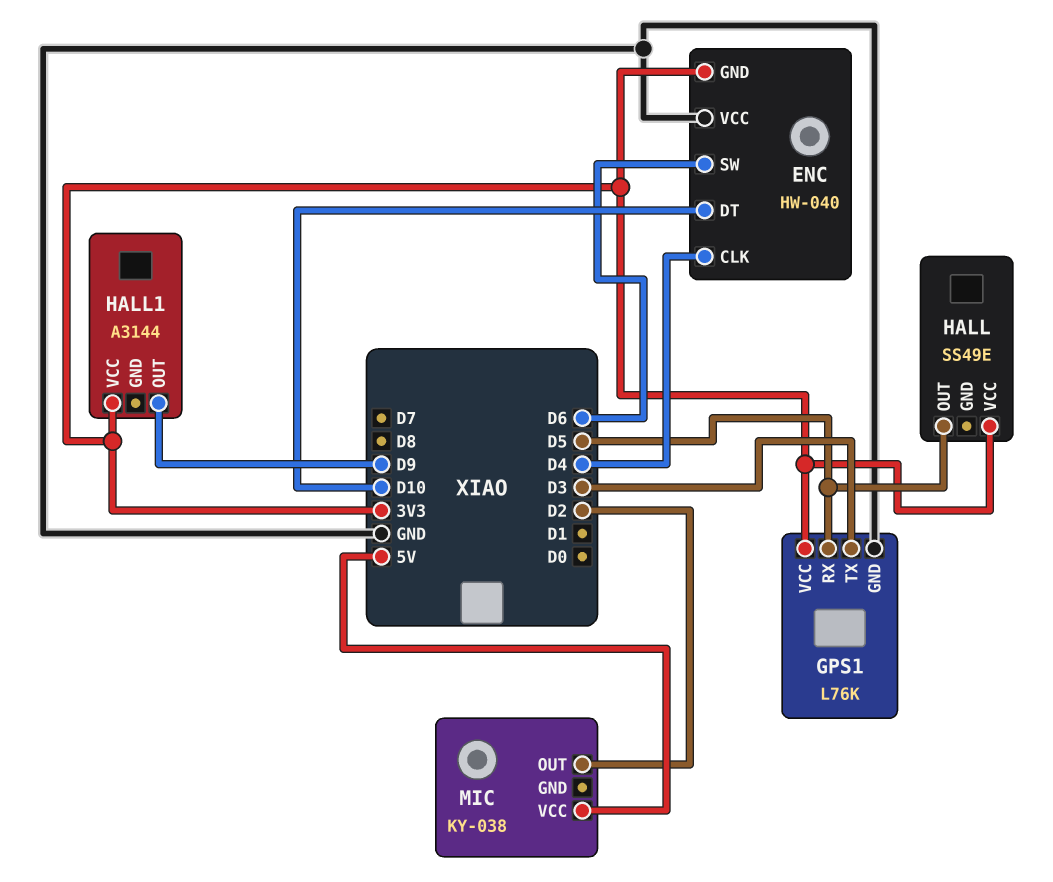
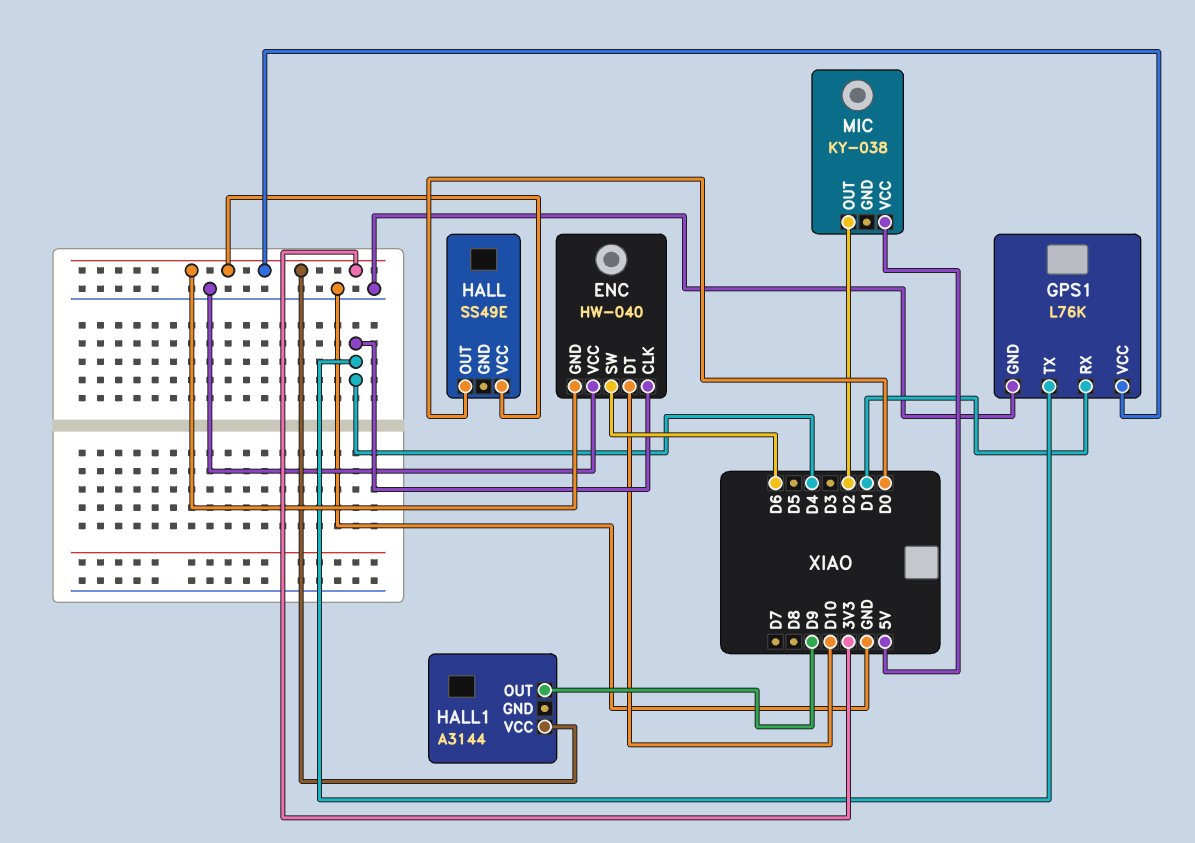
GPS1 pin RX: D5 -> D1
GPS1 pin TX: D3 -> D4
HALL pin OUT: D5 -> D0

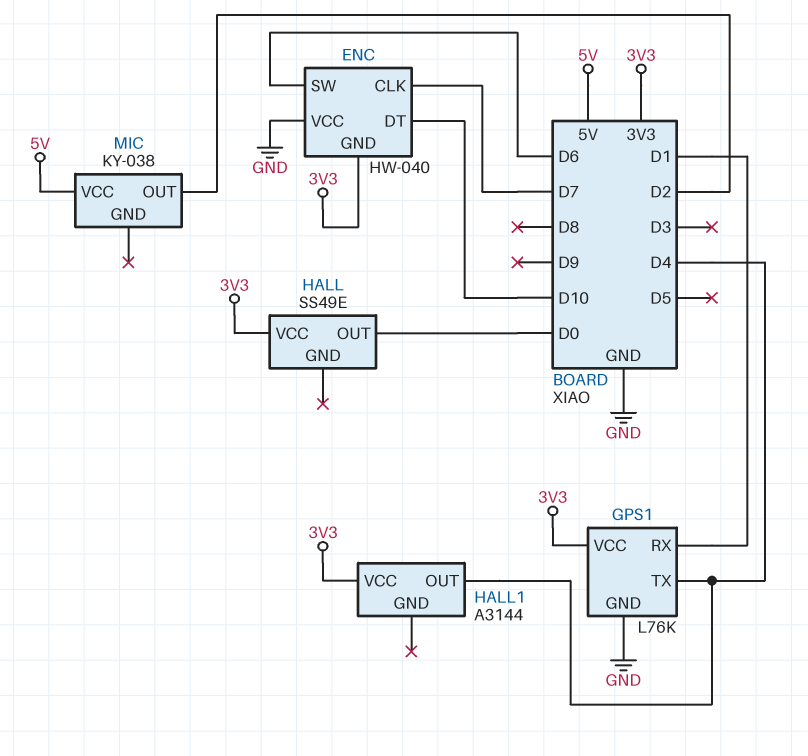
ENC pin CLK: D4 -> D7
HALL1 pin OUT: D9 -> D4

